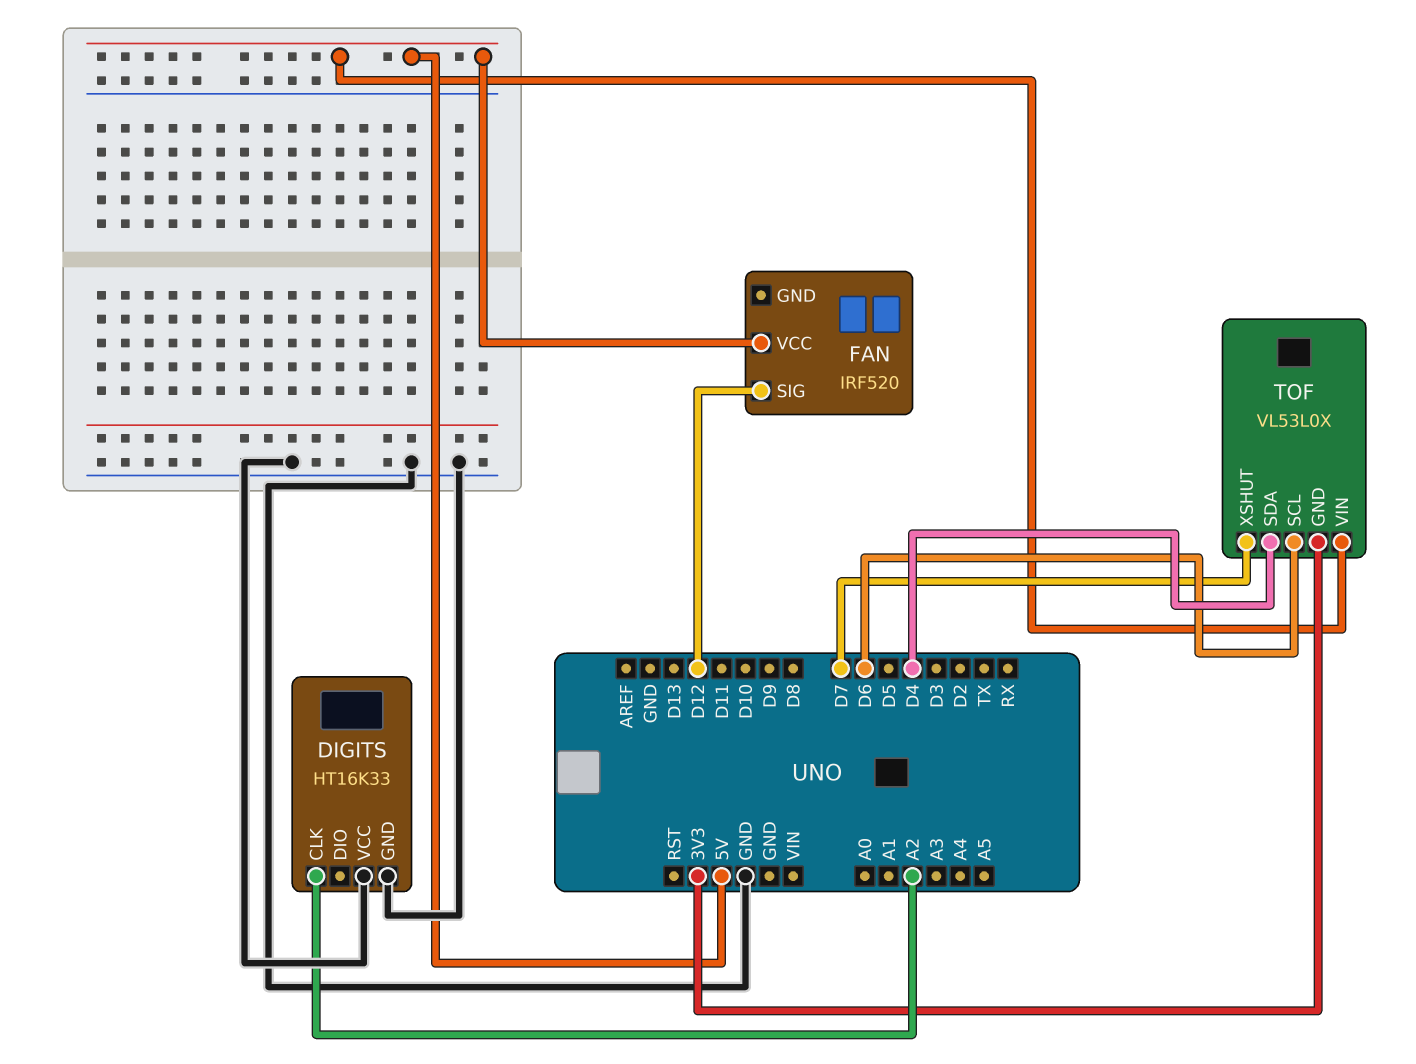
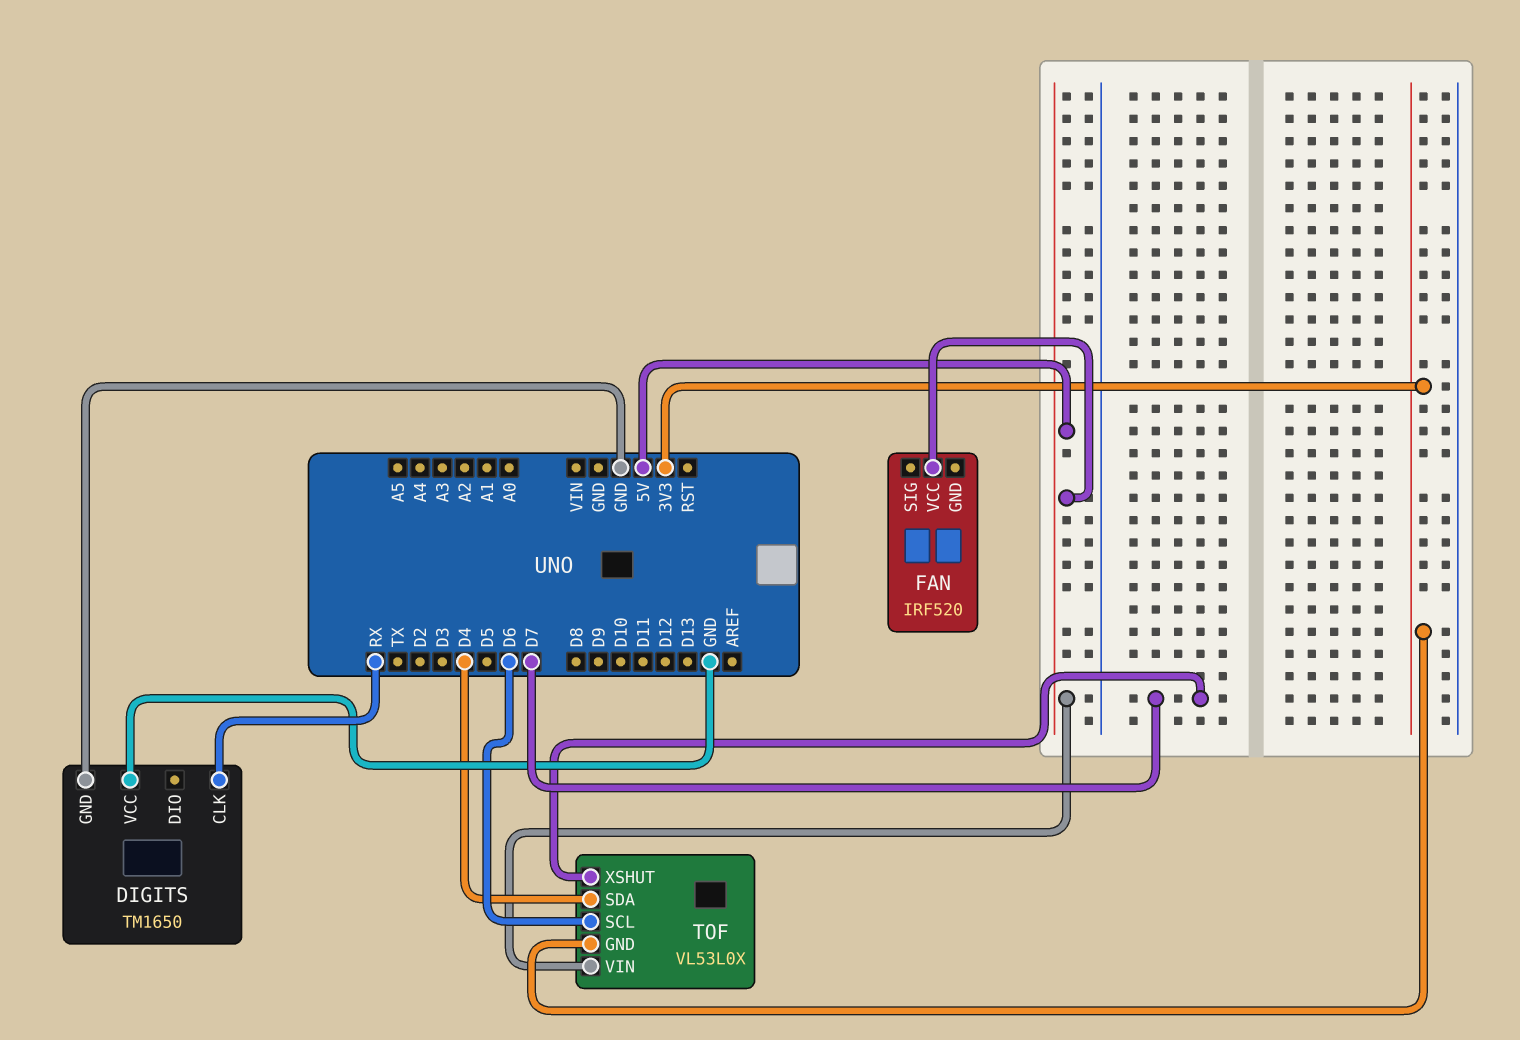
DIGITS: HT16K33 -> TM1650
DIGITS pin CLK: A2 -> RX
FAN pin SIG: D12 -> none

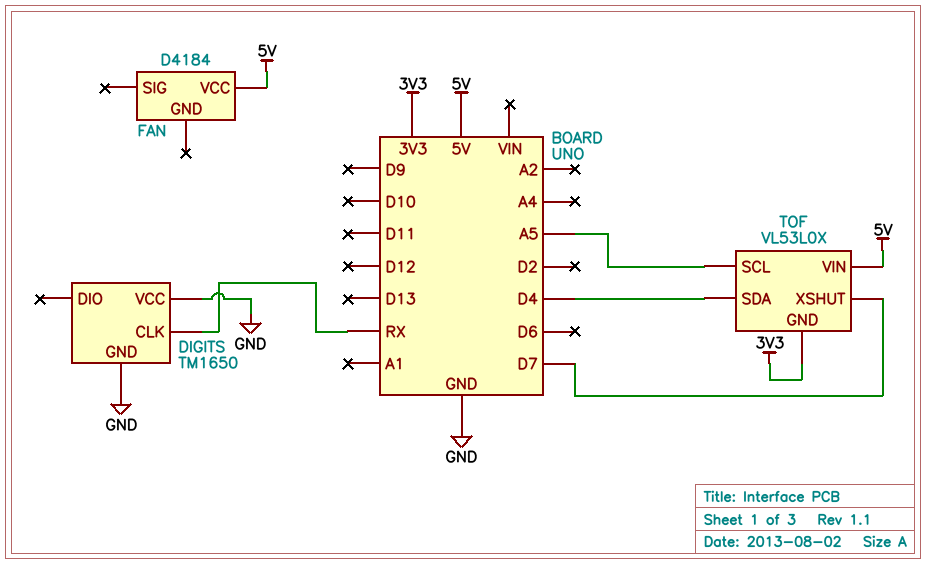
FAN: IRF520 -> D4184
TOF pin SCL: D6 -> A5

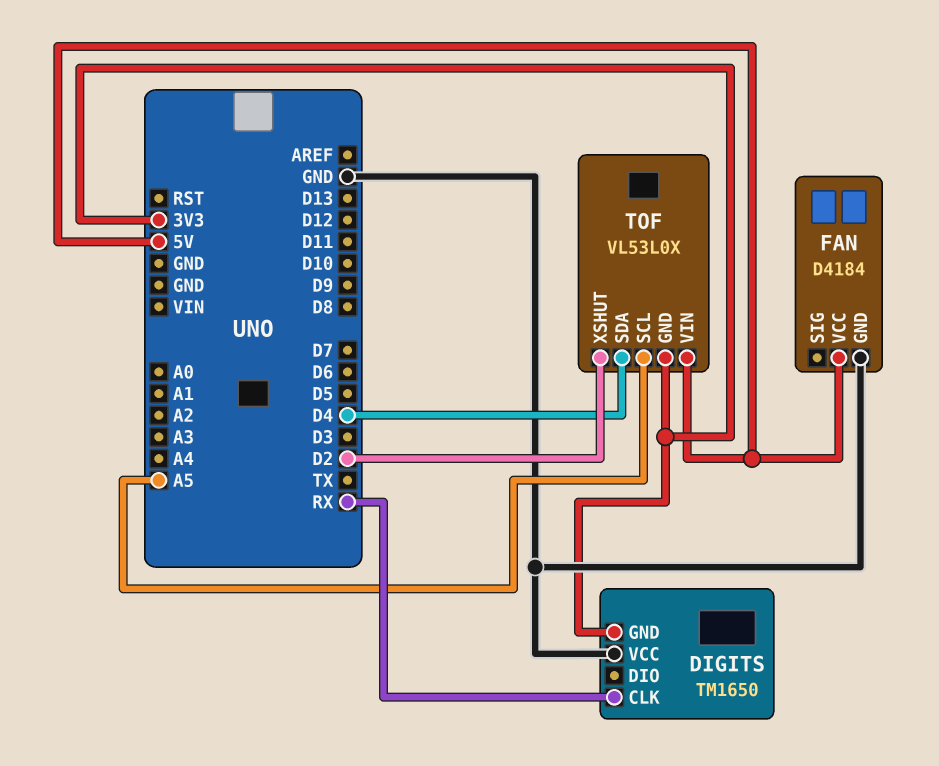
DIGITS pin GND: GND -> 3V3
FAN pin GND: none -> GND
TOF pin XSHUT: D7 -> D2

